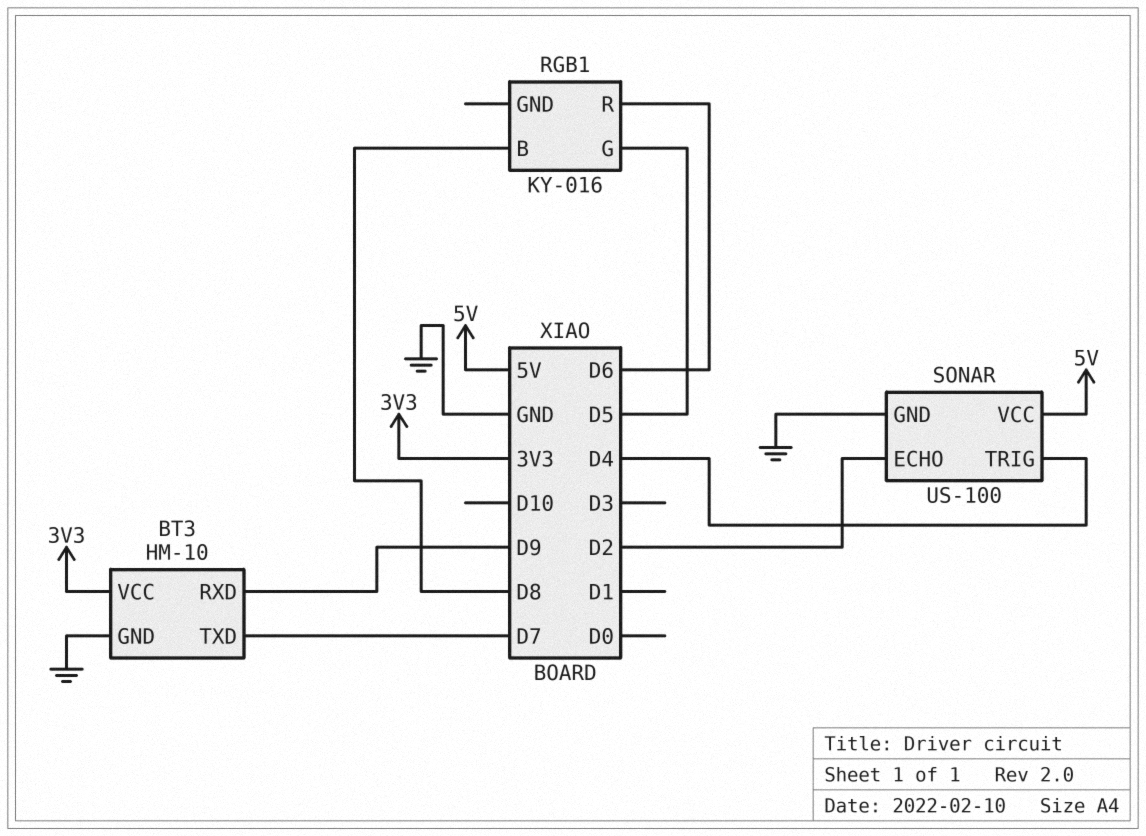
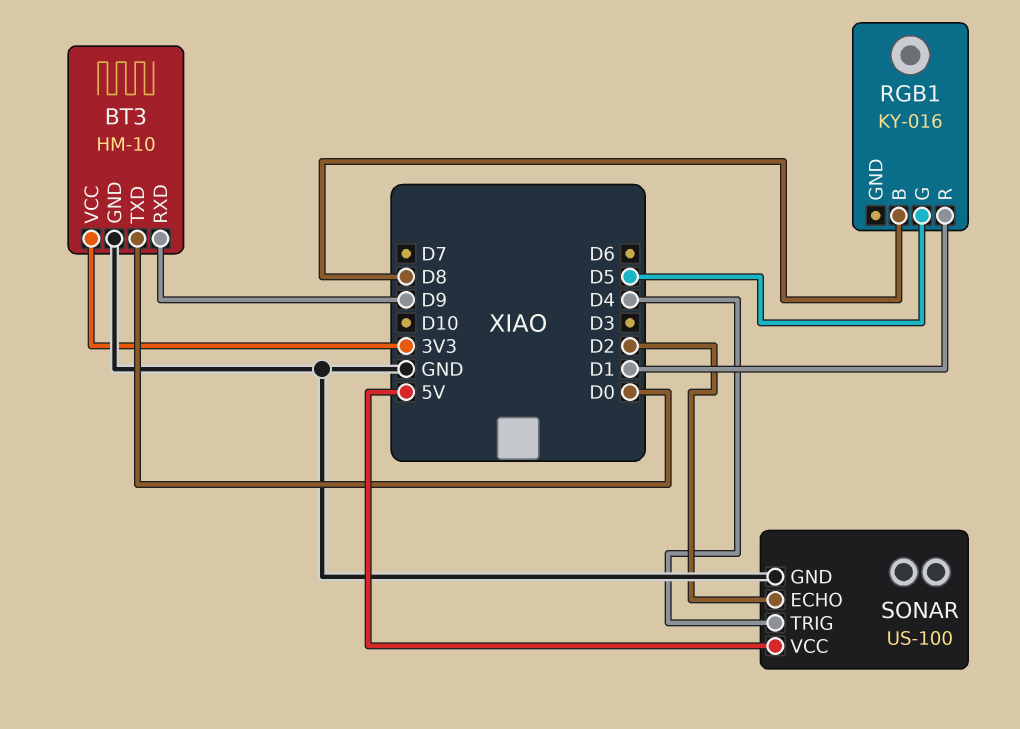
BT3 pin TXD: D7 -> D0
RGB1 pin R: D6 -> D1

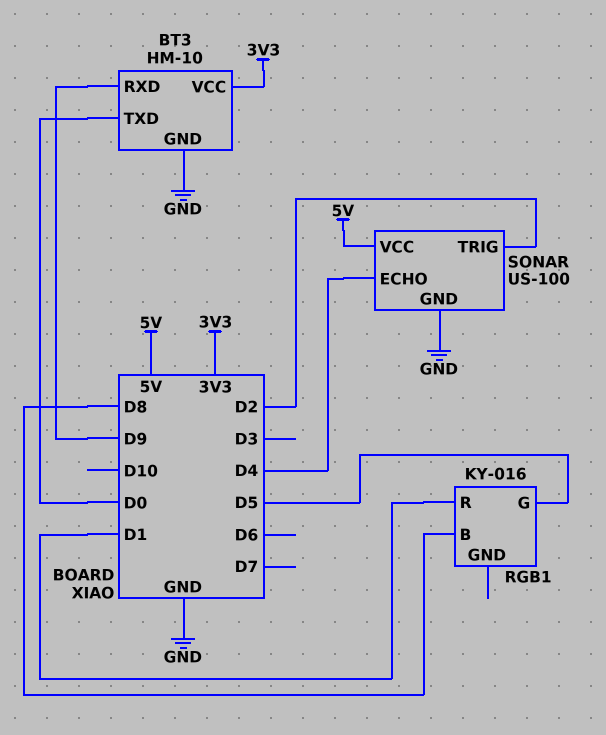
SONAR pin ECHO: D2 -> D4
SONAR pin TRIG: D4 -> D2

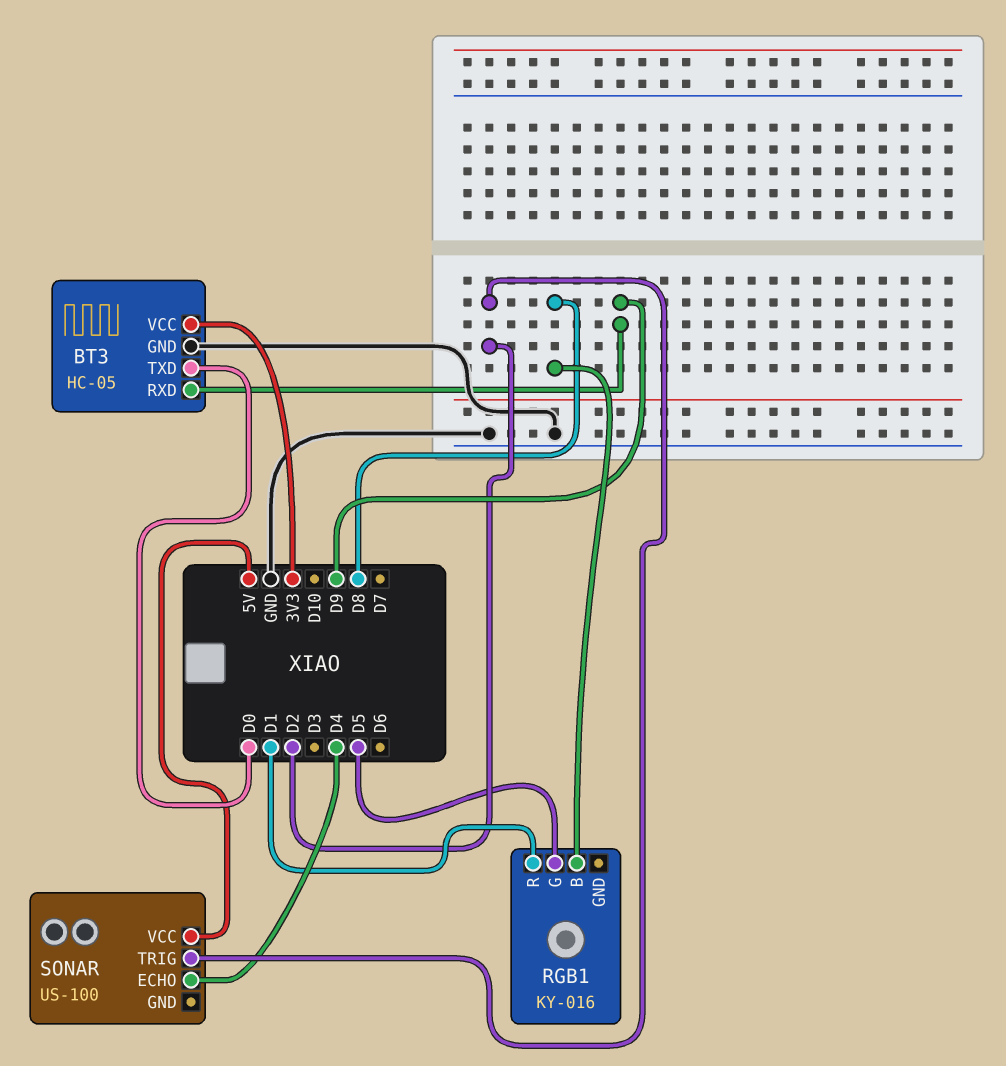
BT3: HM-10 -> HC-05
SONAR pin GND: GND -> none

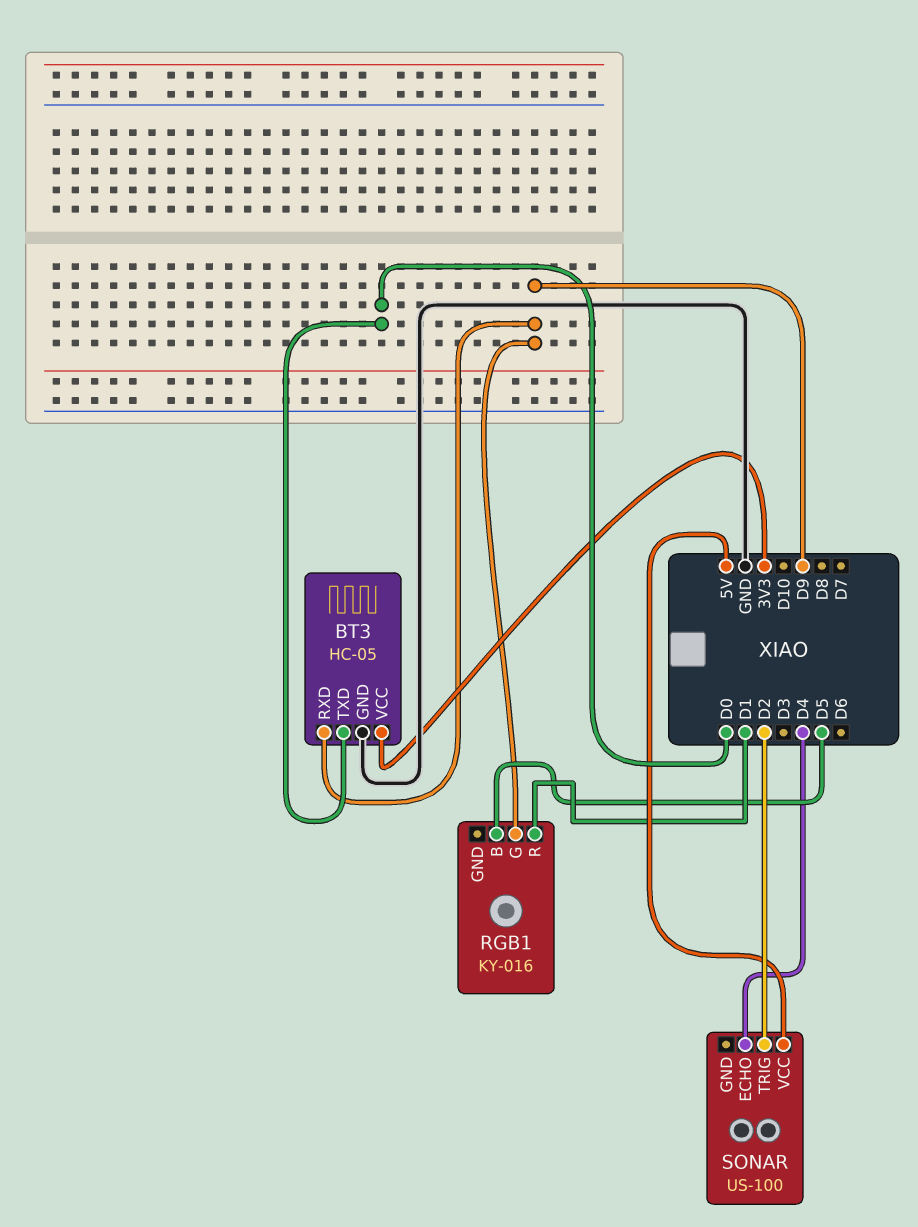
RGB1 pin B: D8 -> D5
RGB1 pin G: D5 -> D9

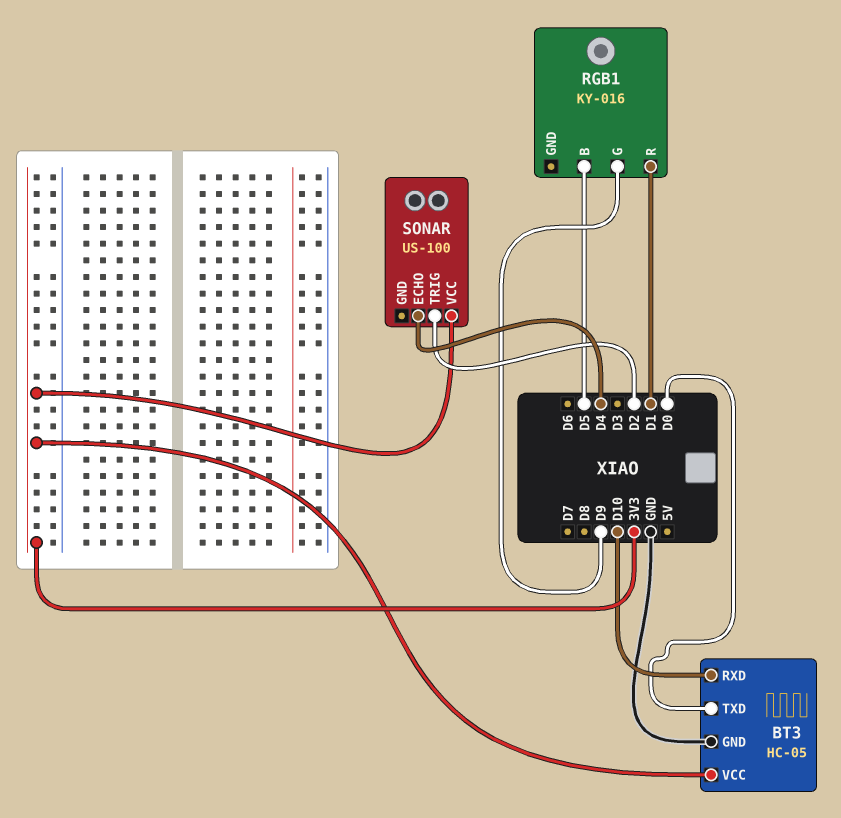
BT3 pin RXD: D9 -> D10
SONAR pin VCC: 5V -> 3V3

